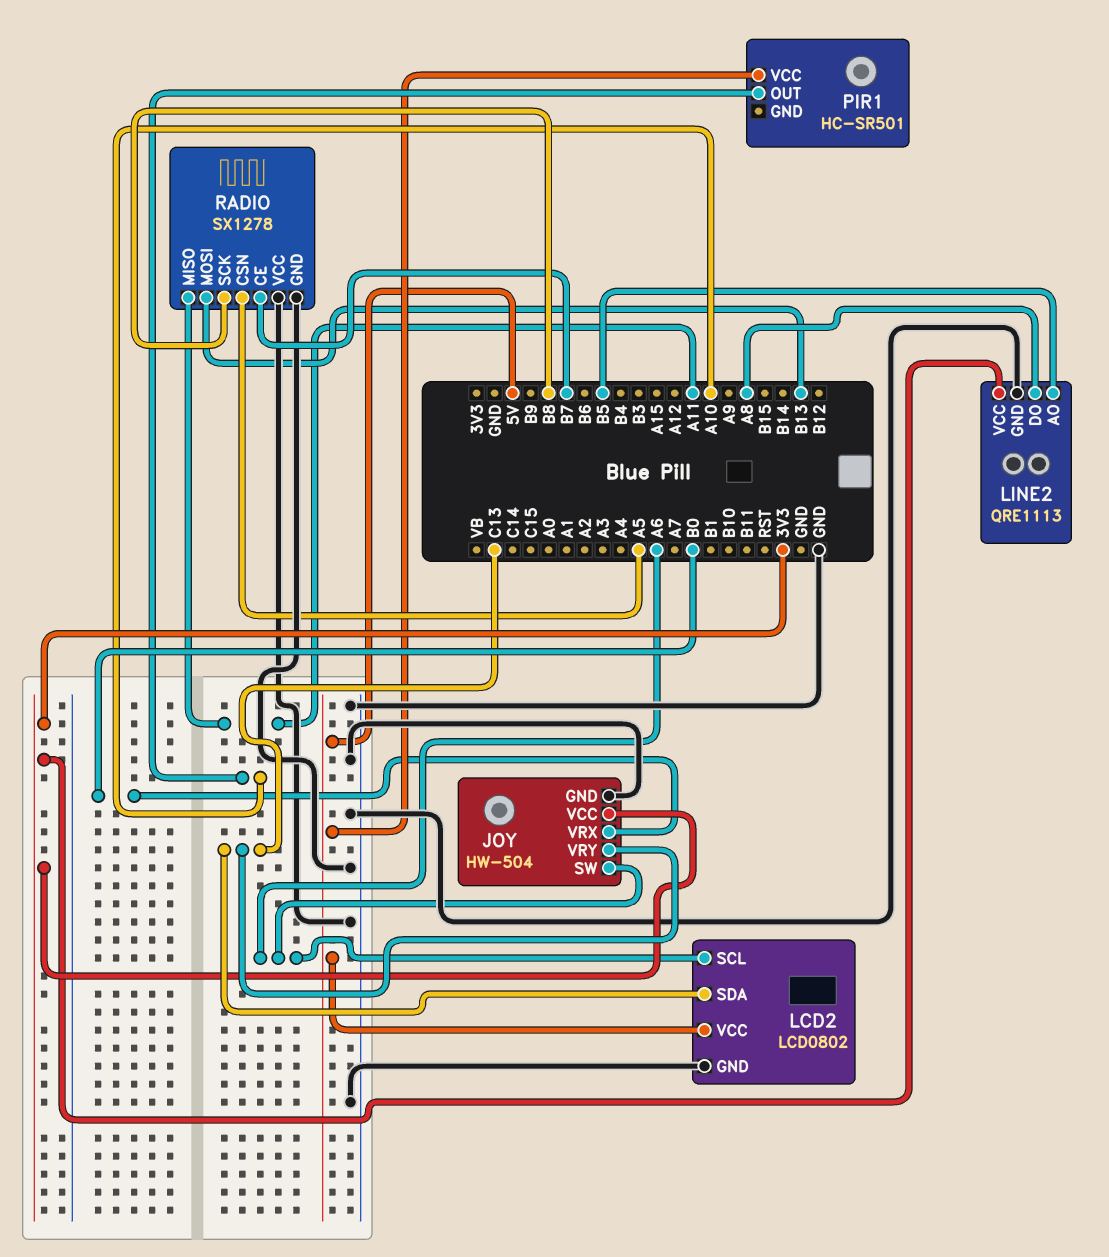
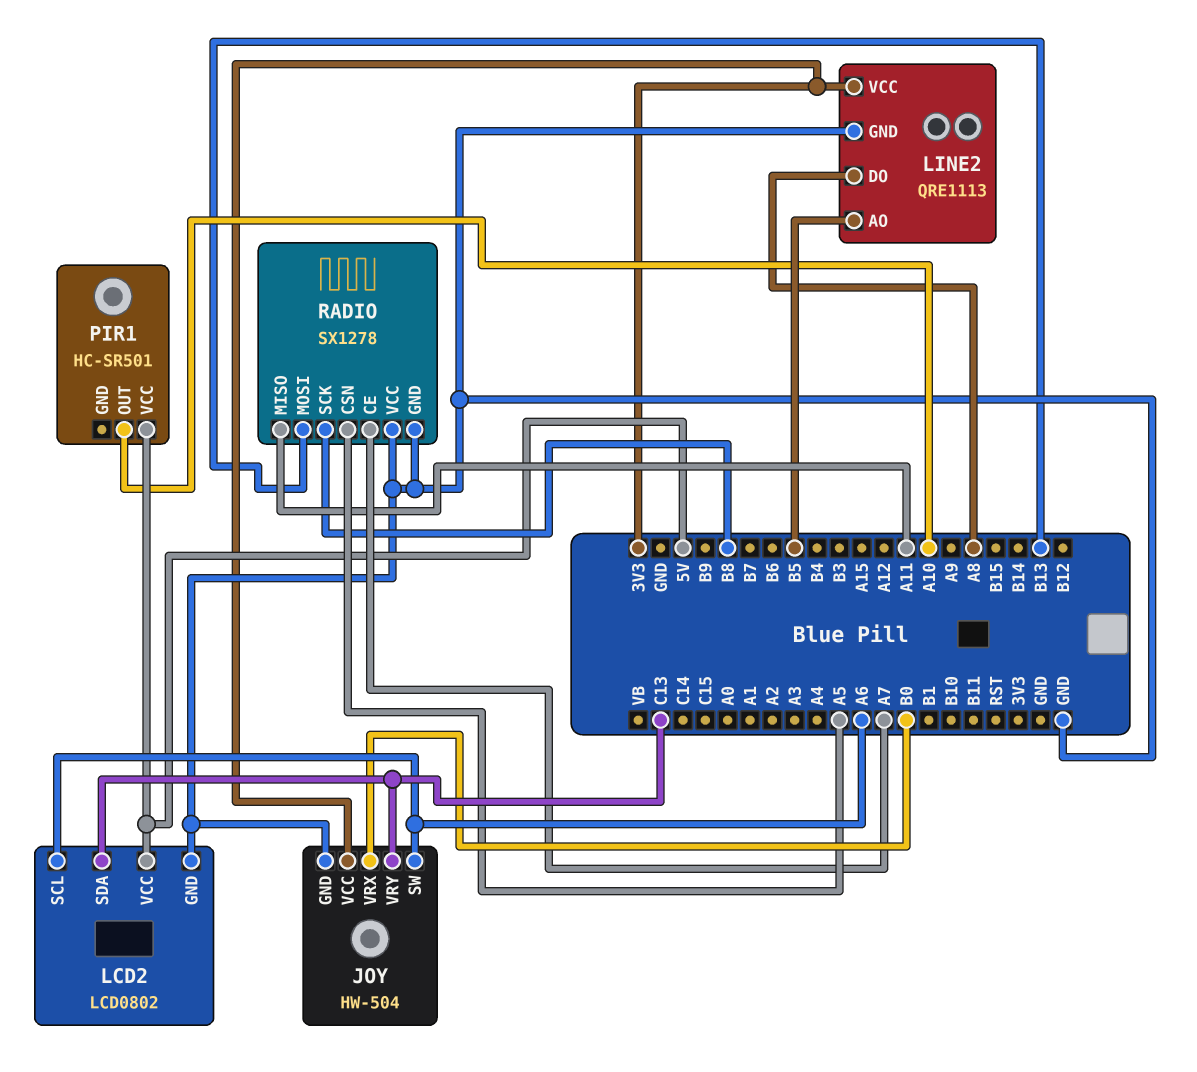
RADIO pin CE: B7 -> A7

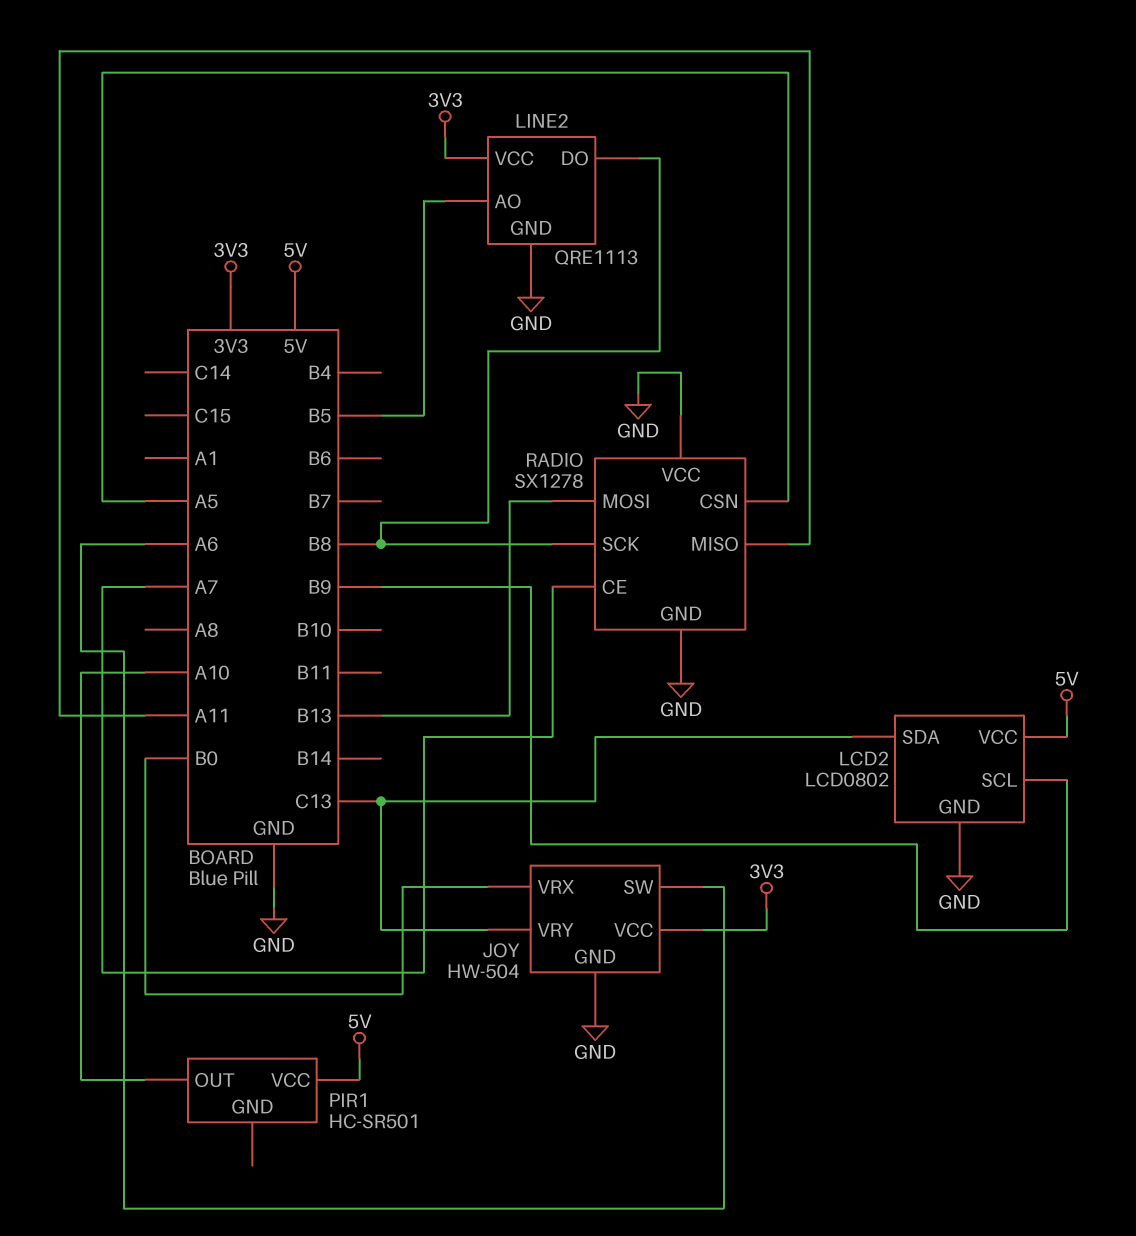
LCD2 pin SCL: A6 -> B9
LINE2 pin DO: A8 -> B8

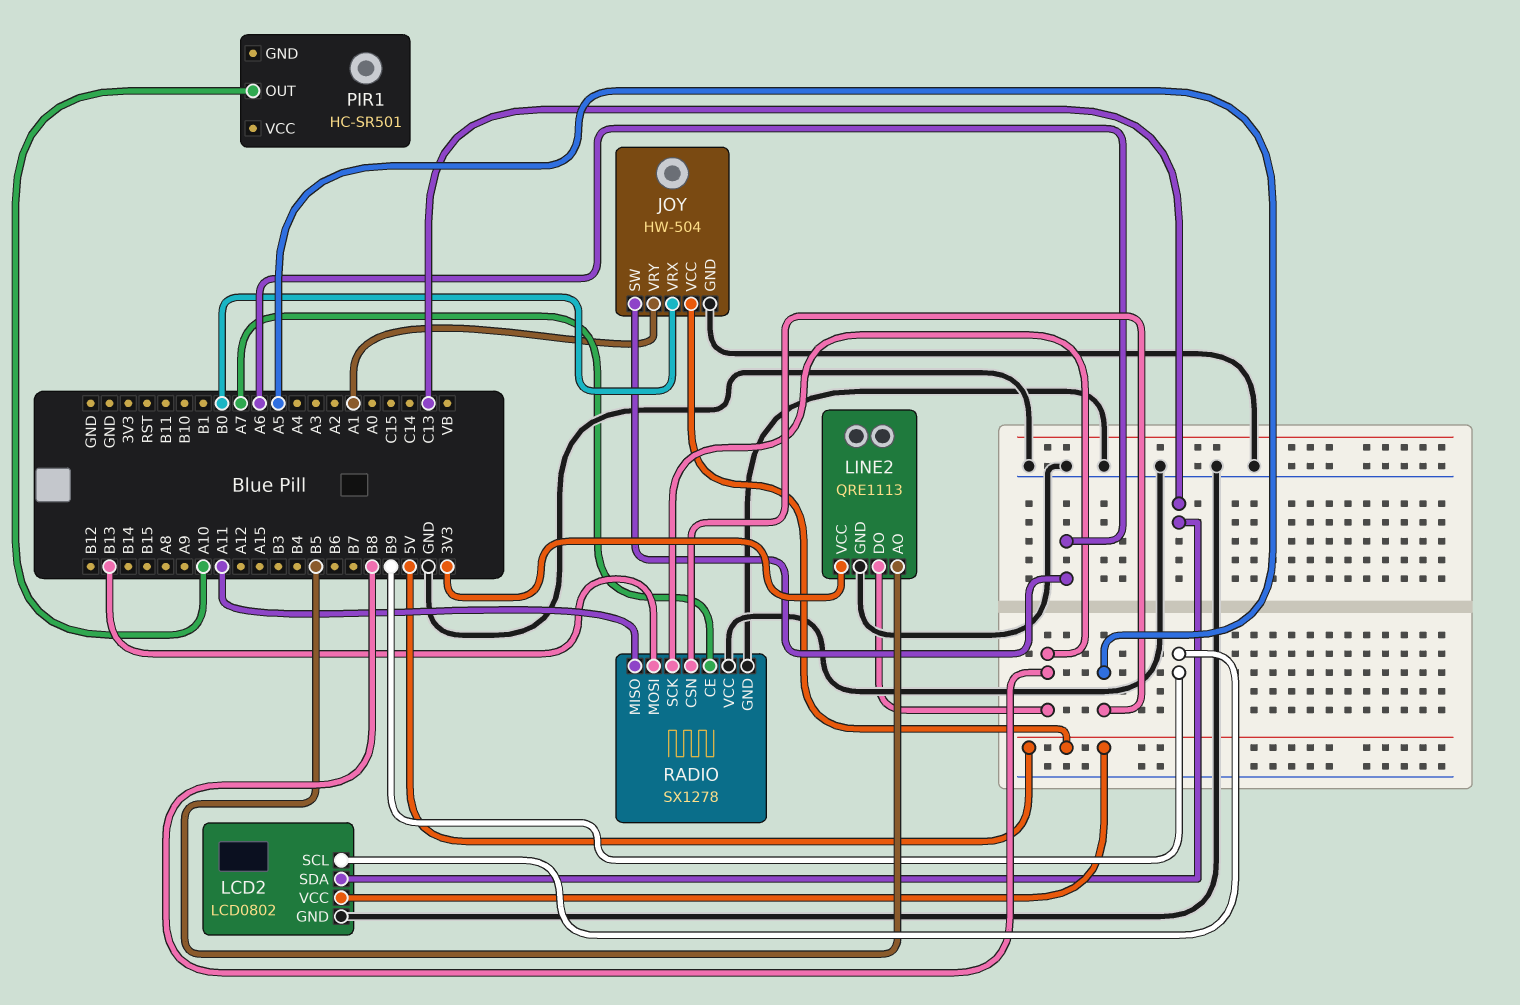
JOY pin VCC: 3V3 -> 5V
JOY pin VRY: C13 -> A1
PIR1 pin VCC: 5V -> none

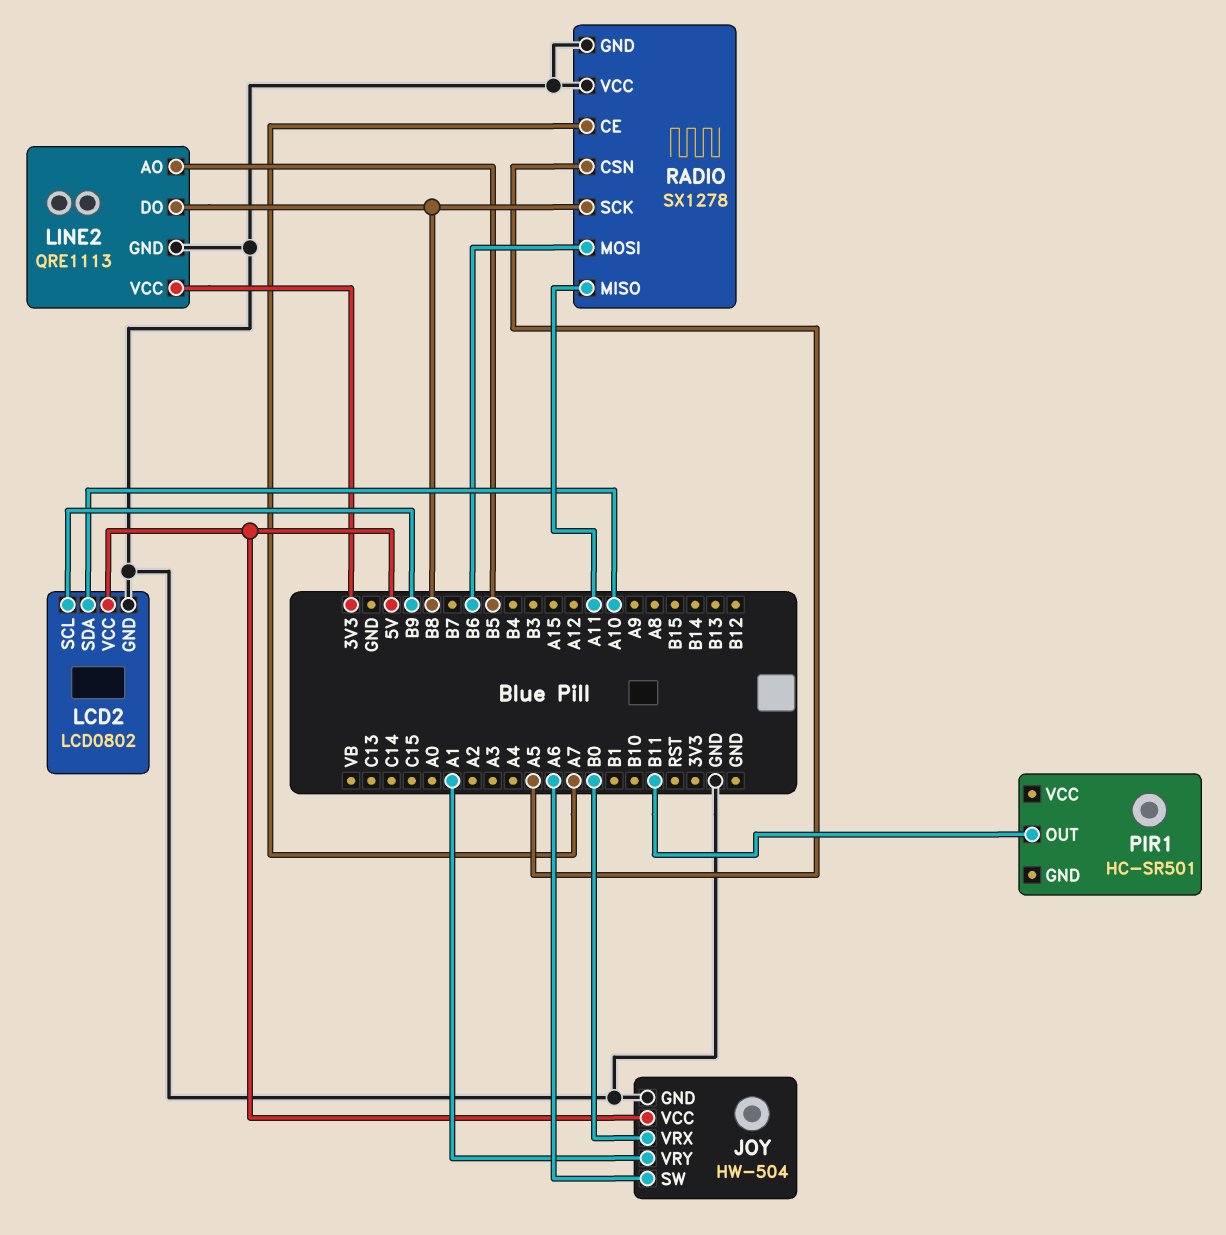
LCD2 pin SDA: C13 -> A10
PIR1 pin OUT: A10 -> B11
RADIO pin MOSI: B13 -> B6

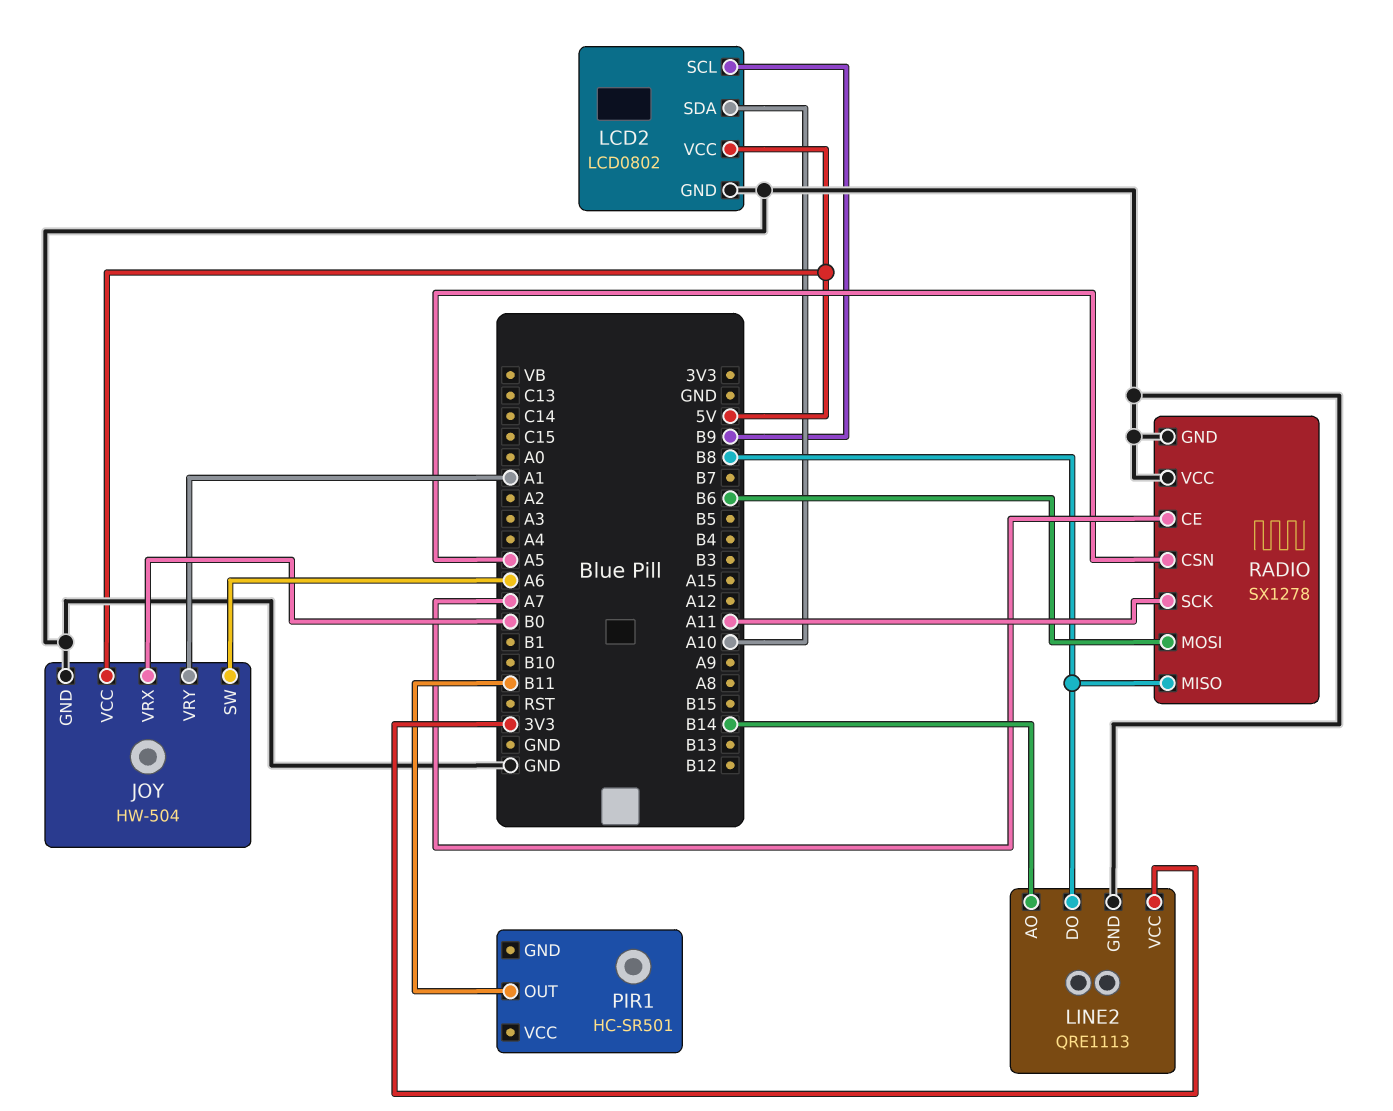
LINE2 pin AO: B5 -> B14
RADIO pin MISO: A11 -> B8
RADIO pin SCK: B8 -> A11

